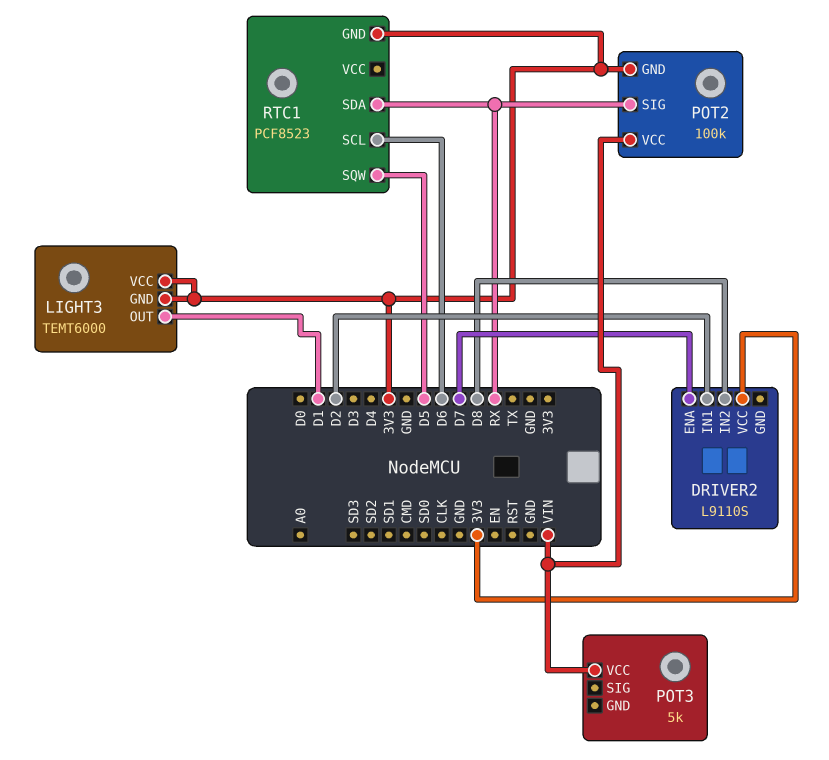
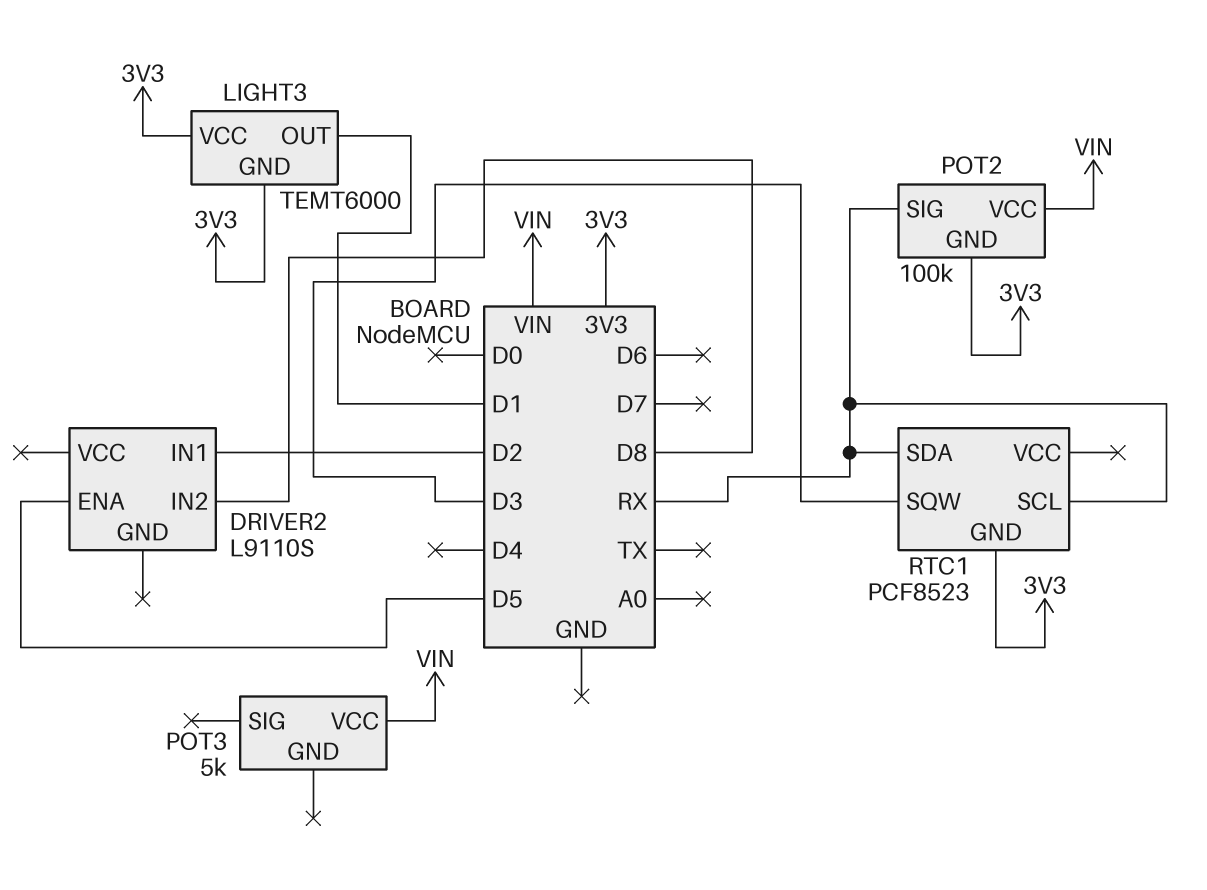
DRIVER2 pin ENA: D7 -> D5
DRIVER2 pin VCC: 3V3 -> none
RTC1 pin SCL: D6 -> RX
RTC1 pin SQW: D5 -> D3

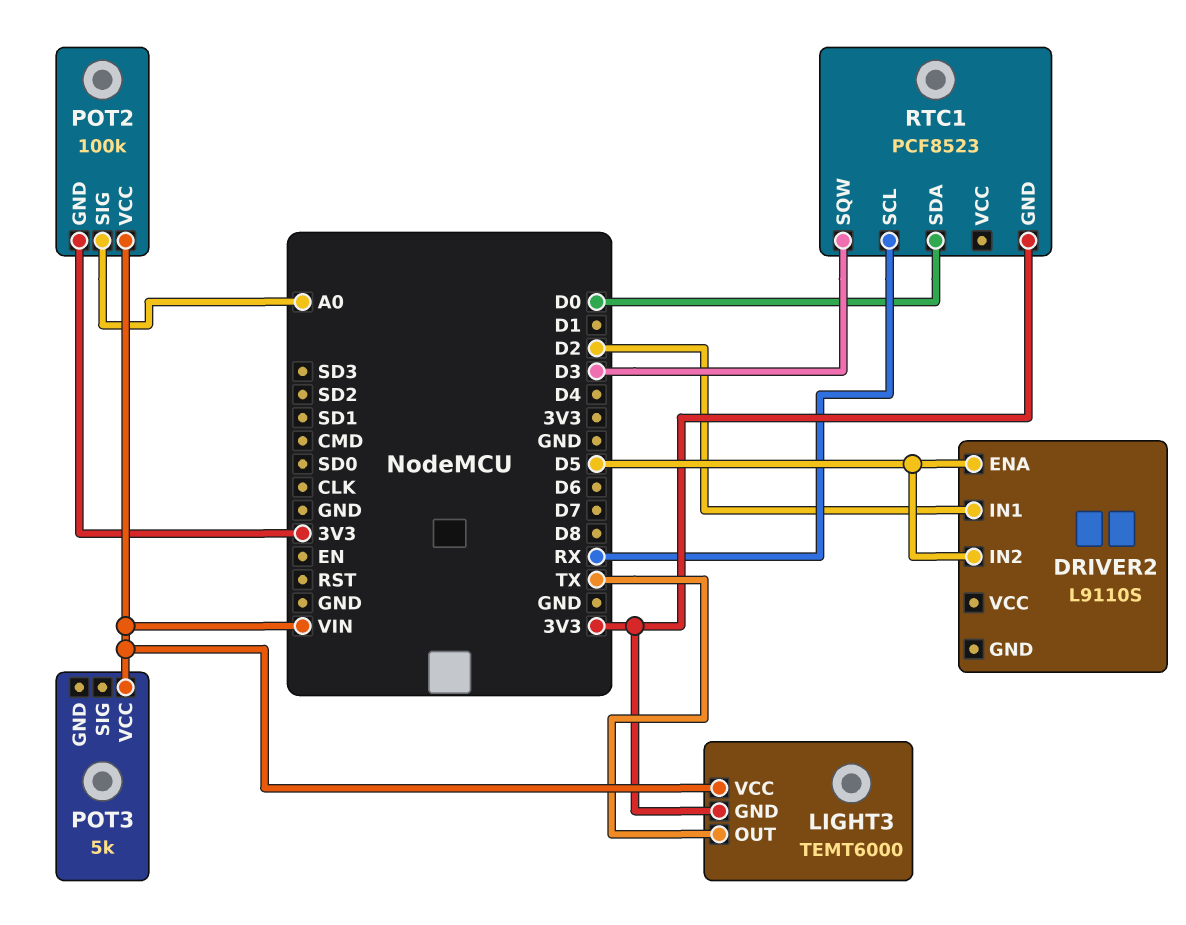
DRIVER2 pin IN2: D8 -> D5
LIGHT3 pin OUT: D1 -> TX
LIGHT3 pin VCC: 3V3 -> VIN
POT2 pin SIG: RX -> A0
RTC1 pin SDA: RX -> D0

